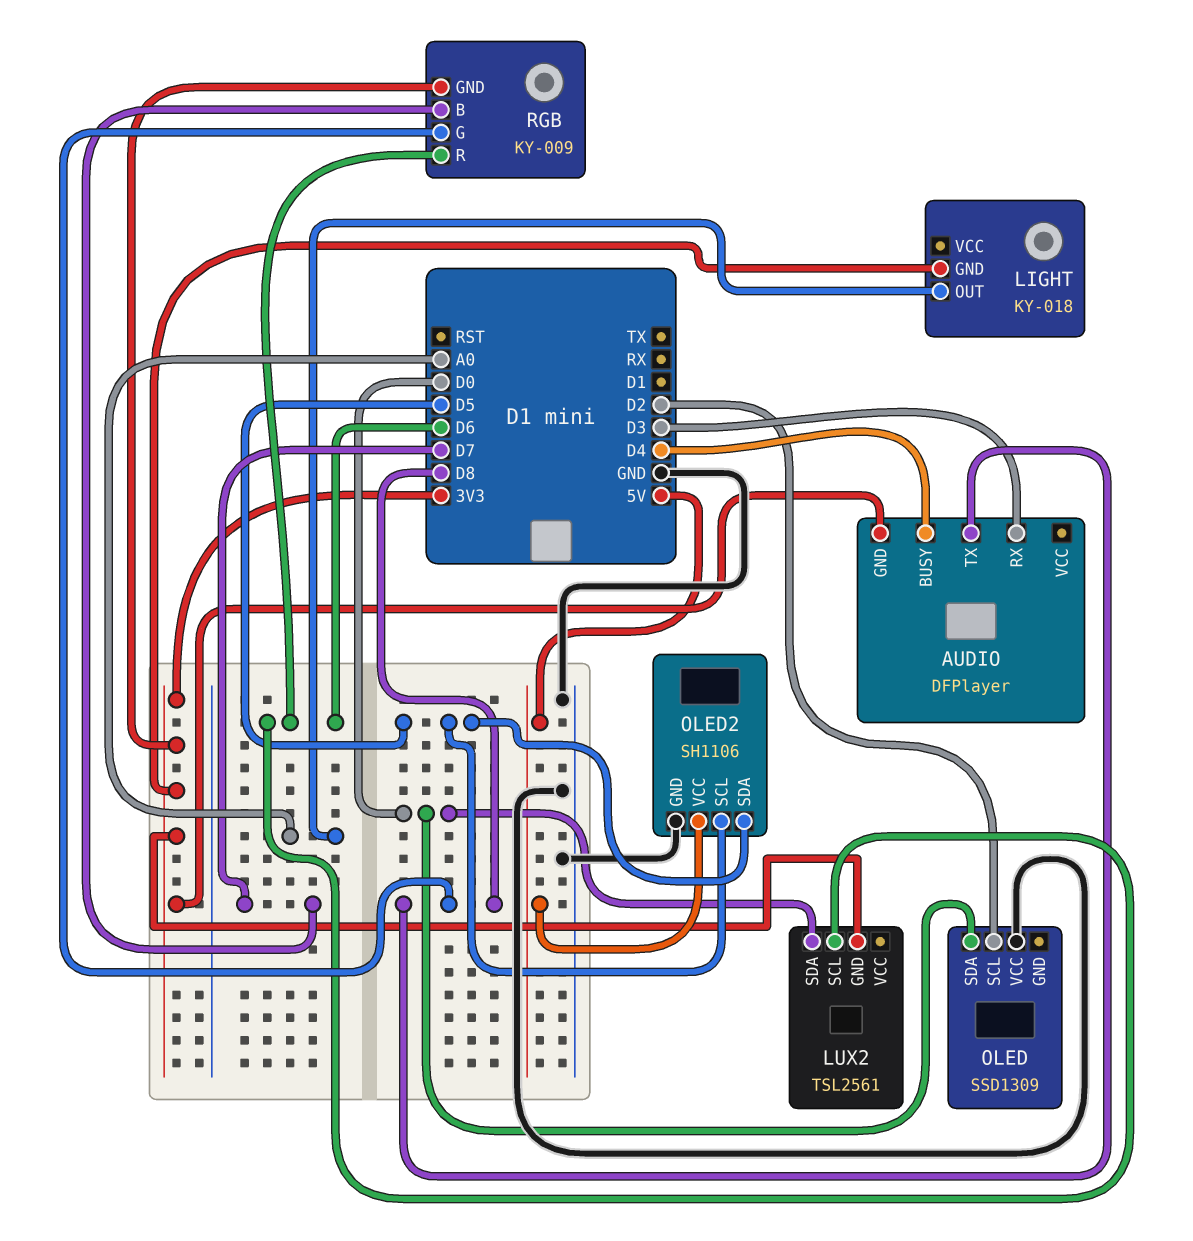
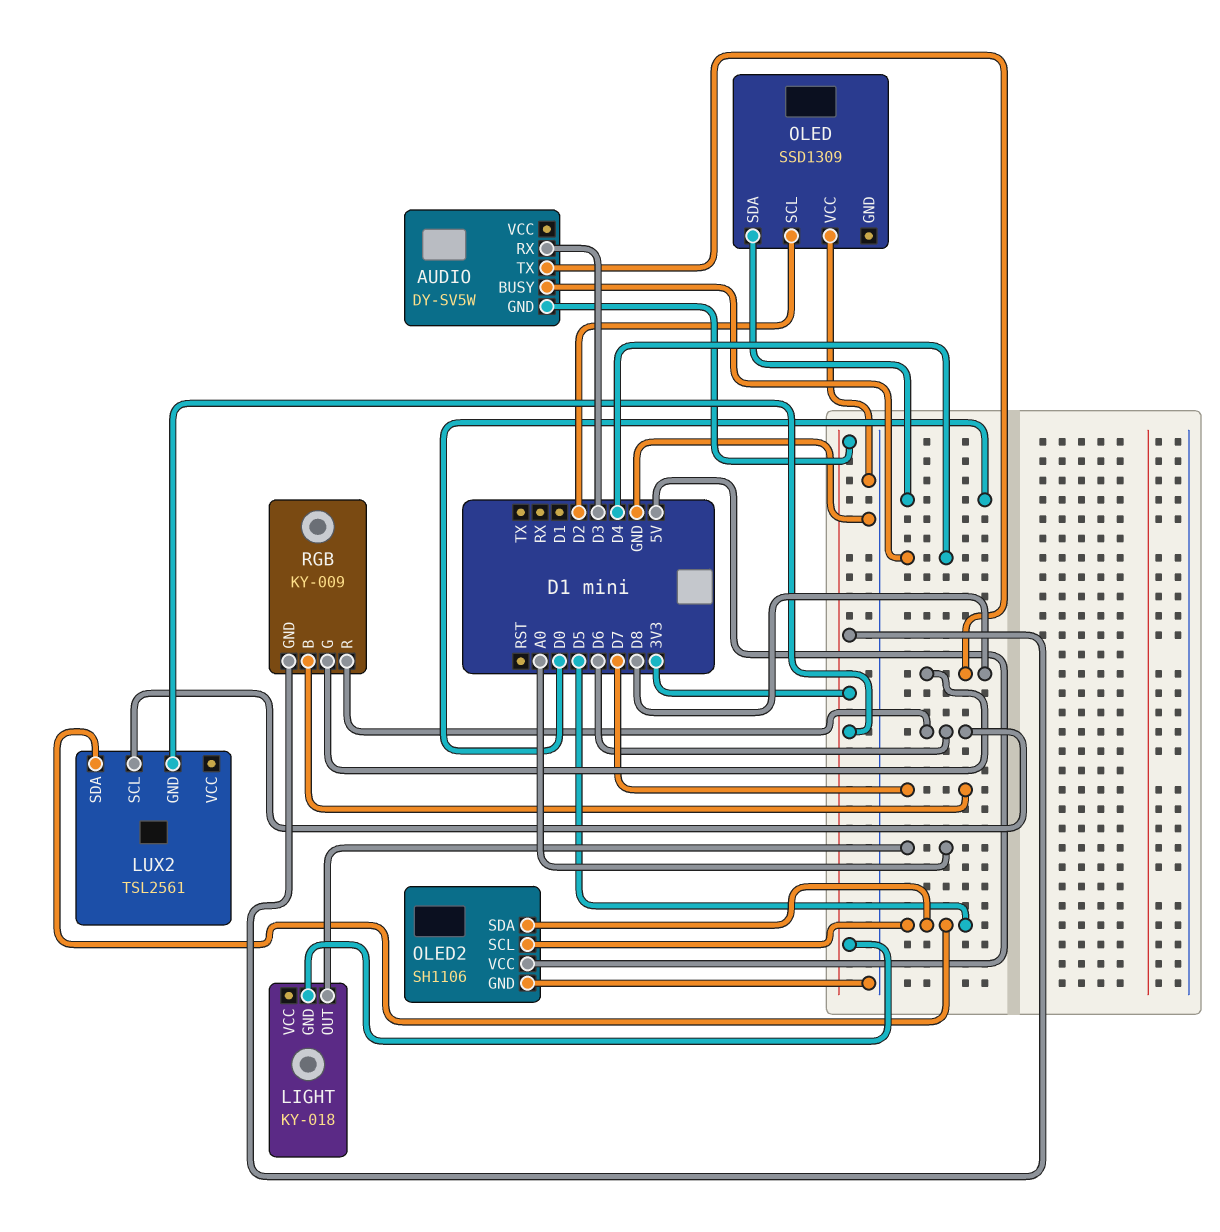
AUDIO: DFPlayer -> DY-SV5W
LUX2 pin SDA: D0 -> D5

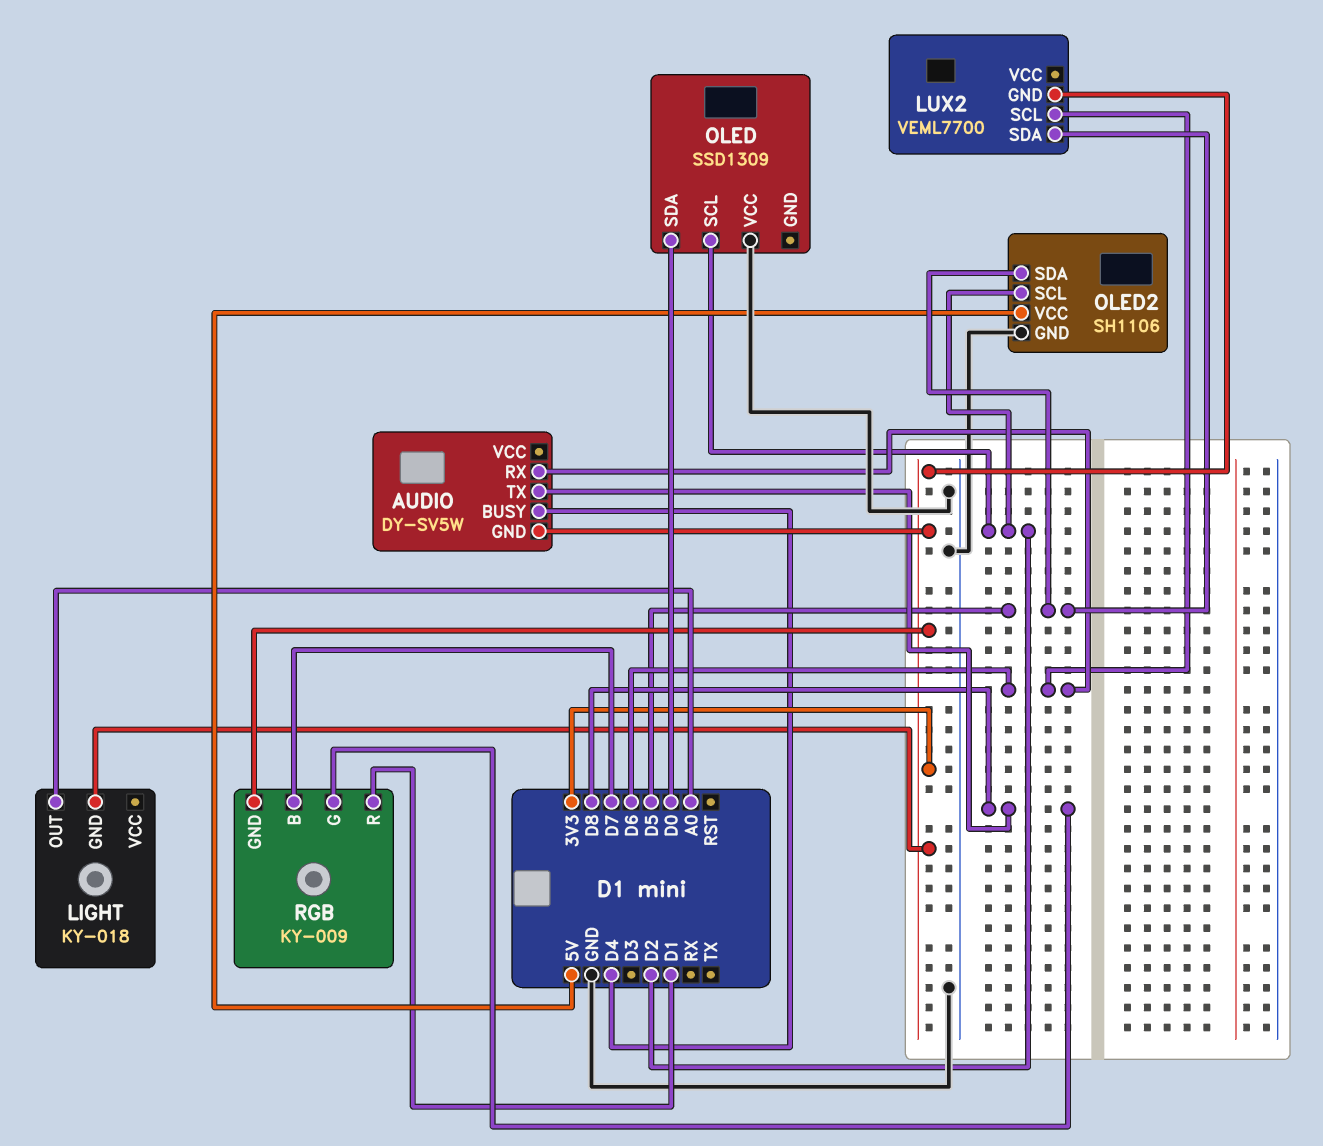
AUDIO pin RX: D3 -> D6
LUX2: TSL2561 -> VEML7700
OLED2 pin SCL: D5 -> D2
RGB pin R: D6 -> D1

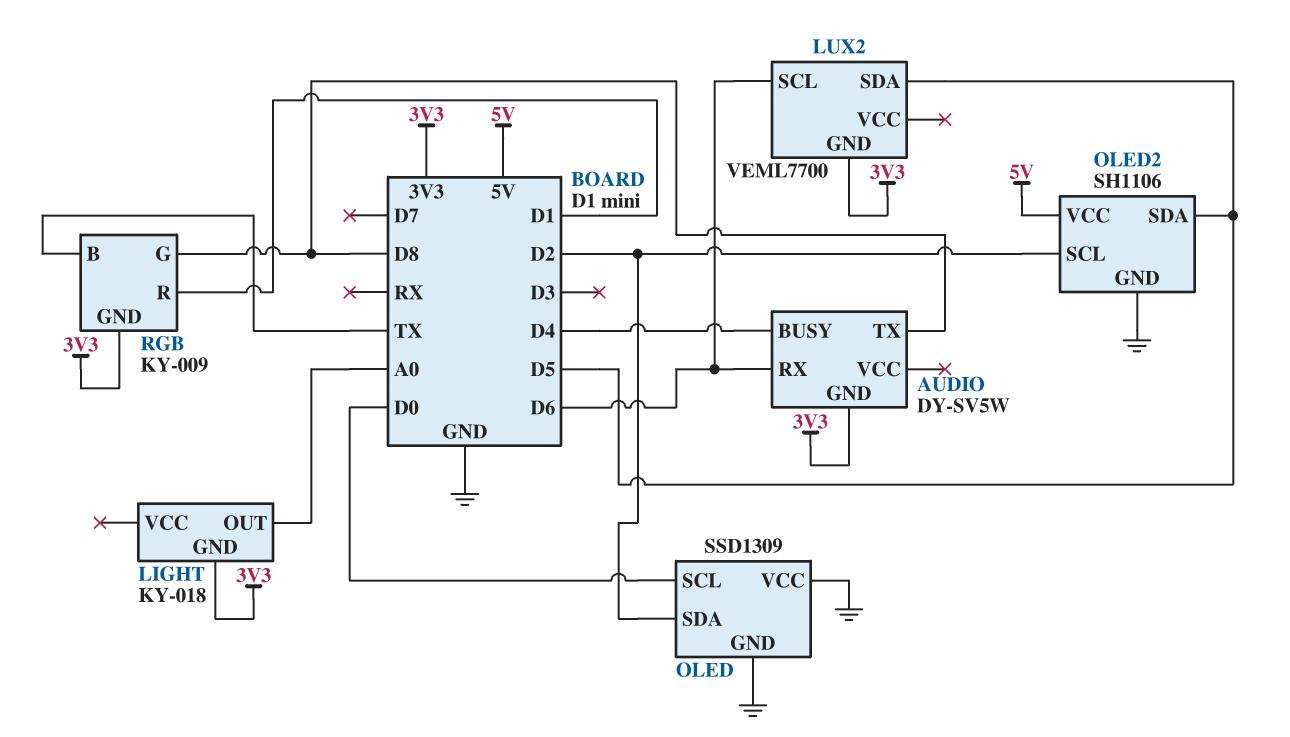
OLED pin GND: none -> GND
OLED pin SCL: D2 -> D0
OLED pin SDA: D0 -> D2
RGB pin B: D7 -> TX

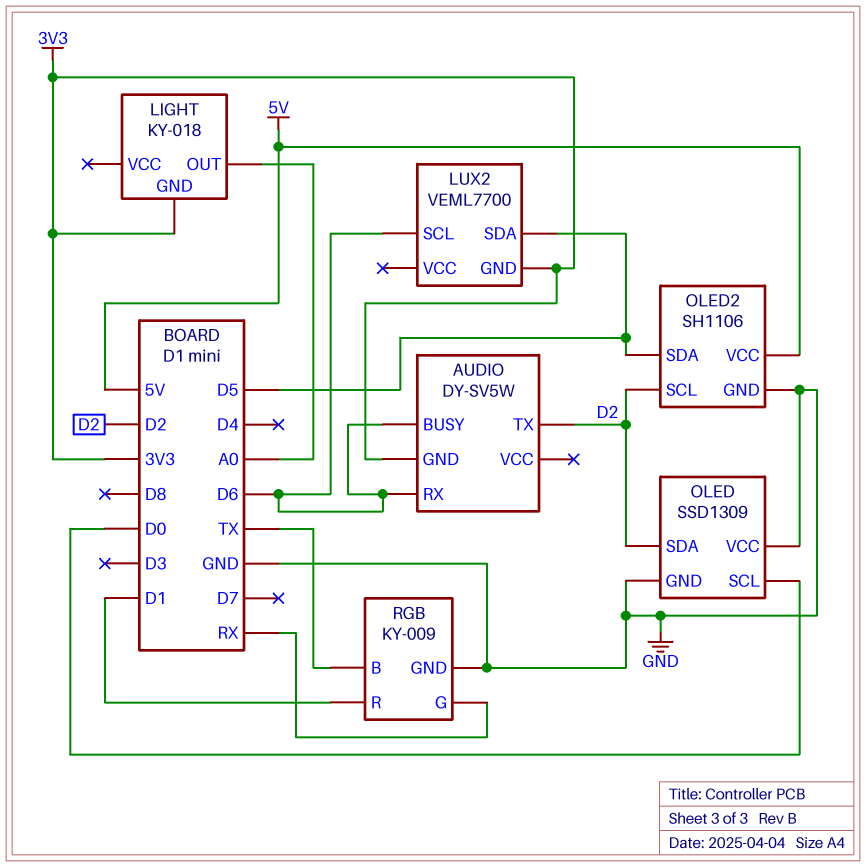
AUDIO pin BUSY: D4 -> D6
AUDIO pin TX: D8 -> D2
RGB pin G: D8 -> RX
RGB pin GND: 3V3 -> GND

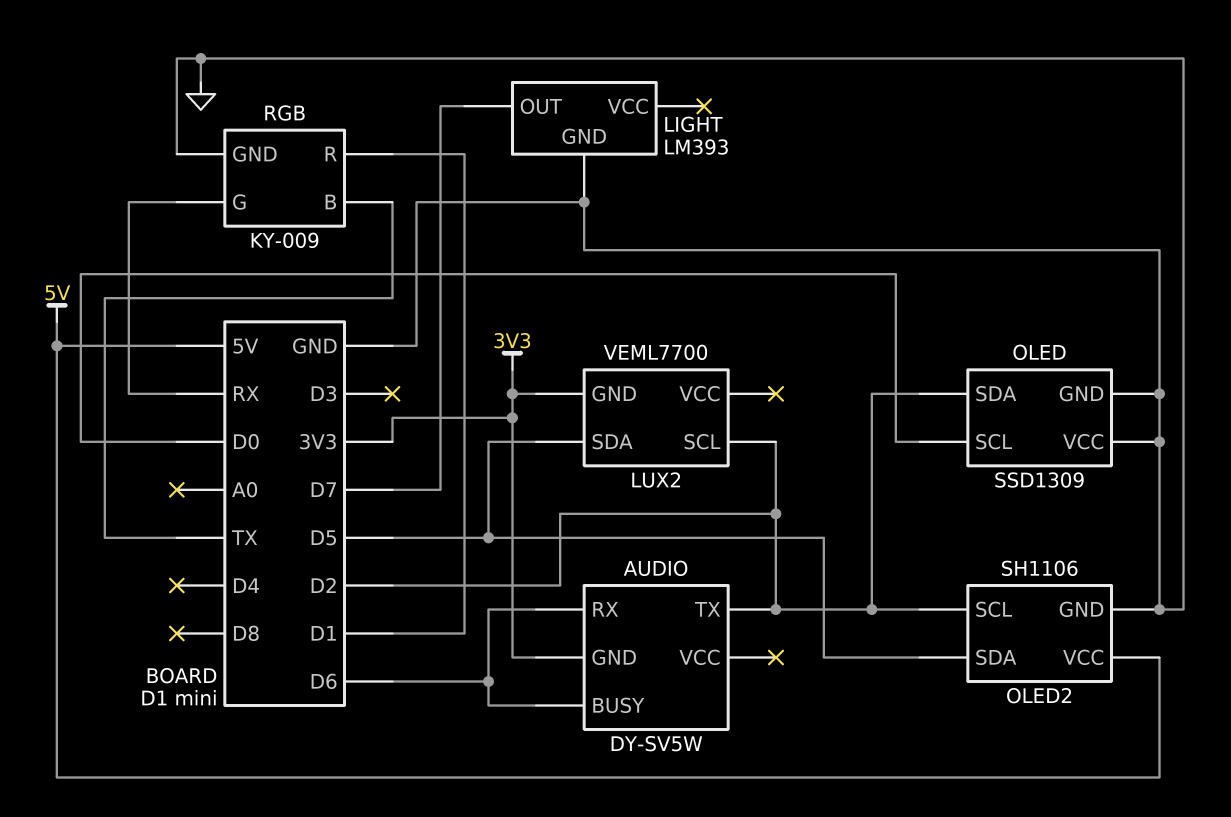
LIGHT: KY-018 -> LM393
LIGHT pin GND: 3V3 -> GND
LIGHT pin OUT: A0 -> D7
LUX2 pin SCL: D6 -> D2

